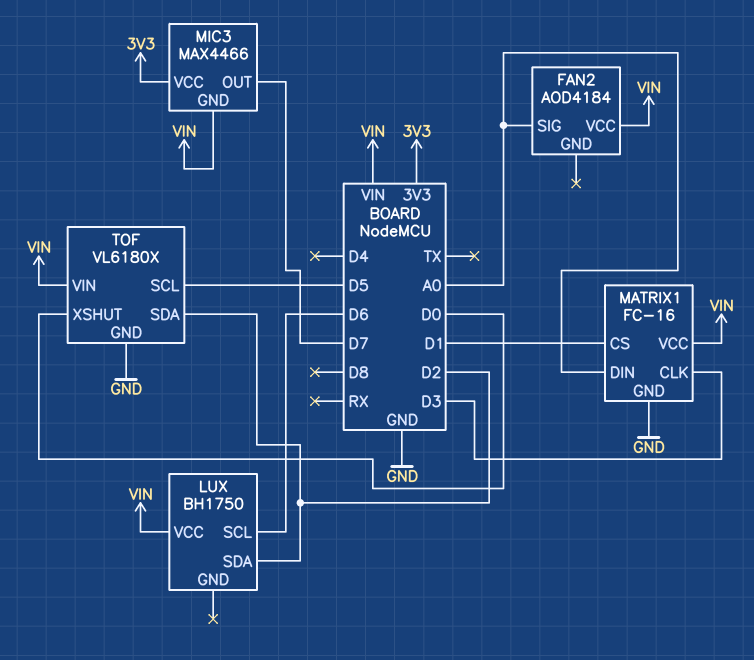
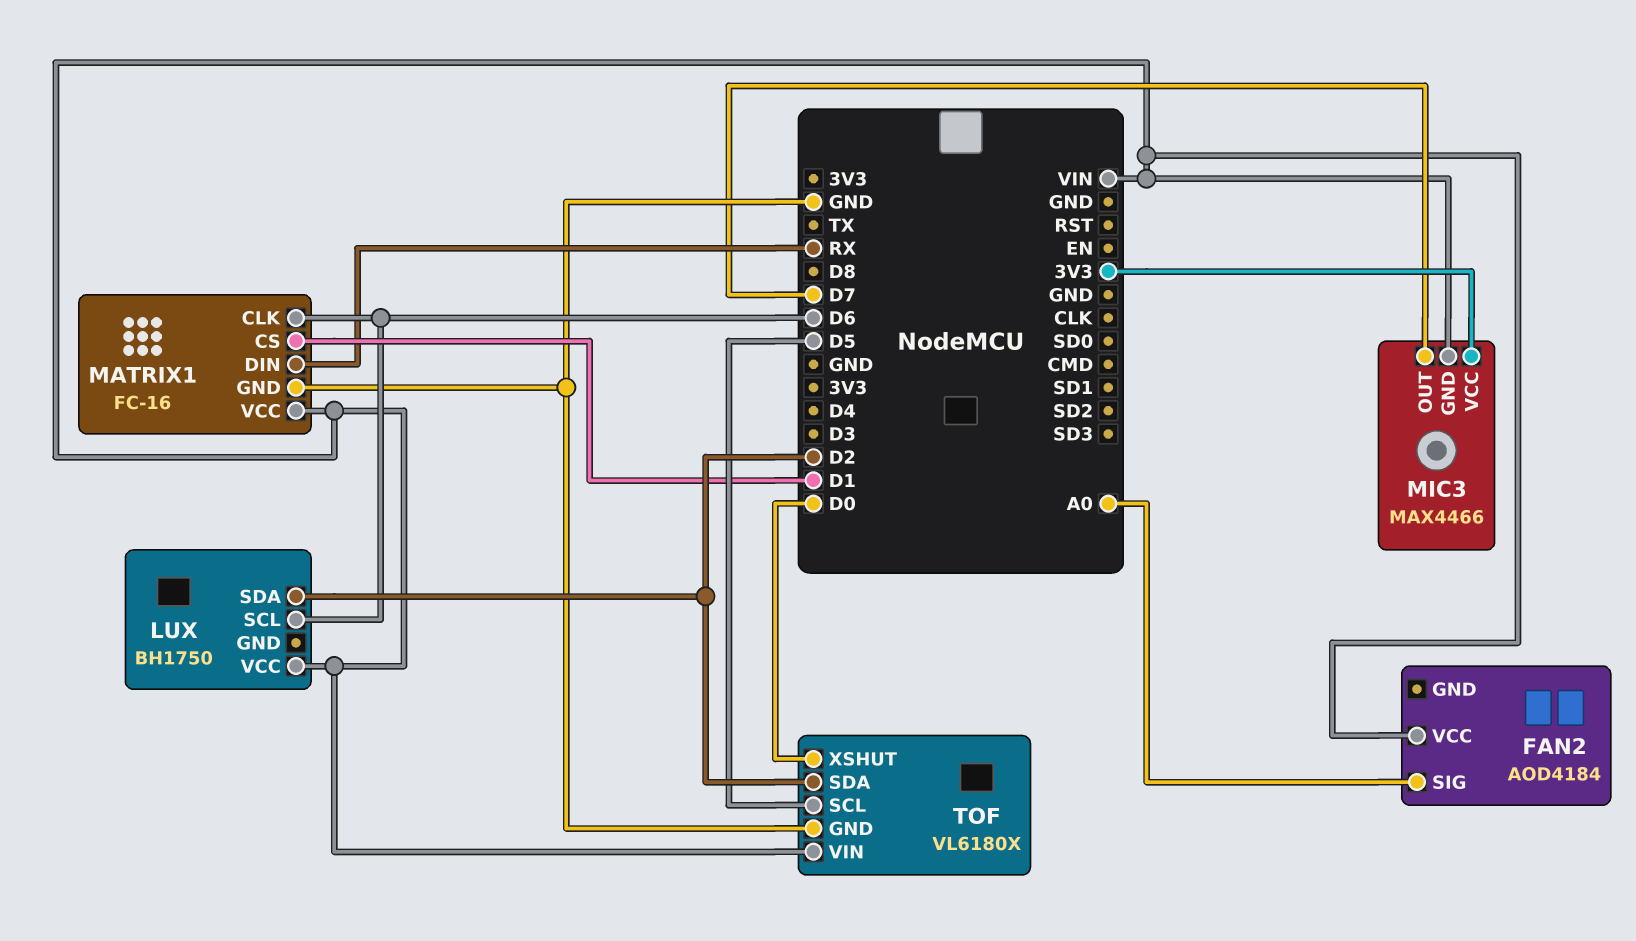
MATRIX1 pin CLK: D3 -> D6
MATRIX1 pin DIN: A0 -> RX

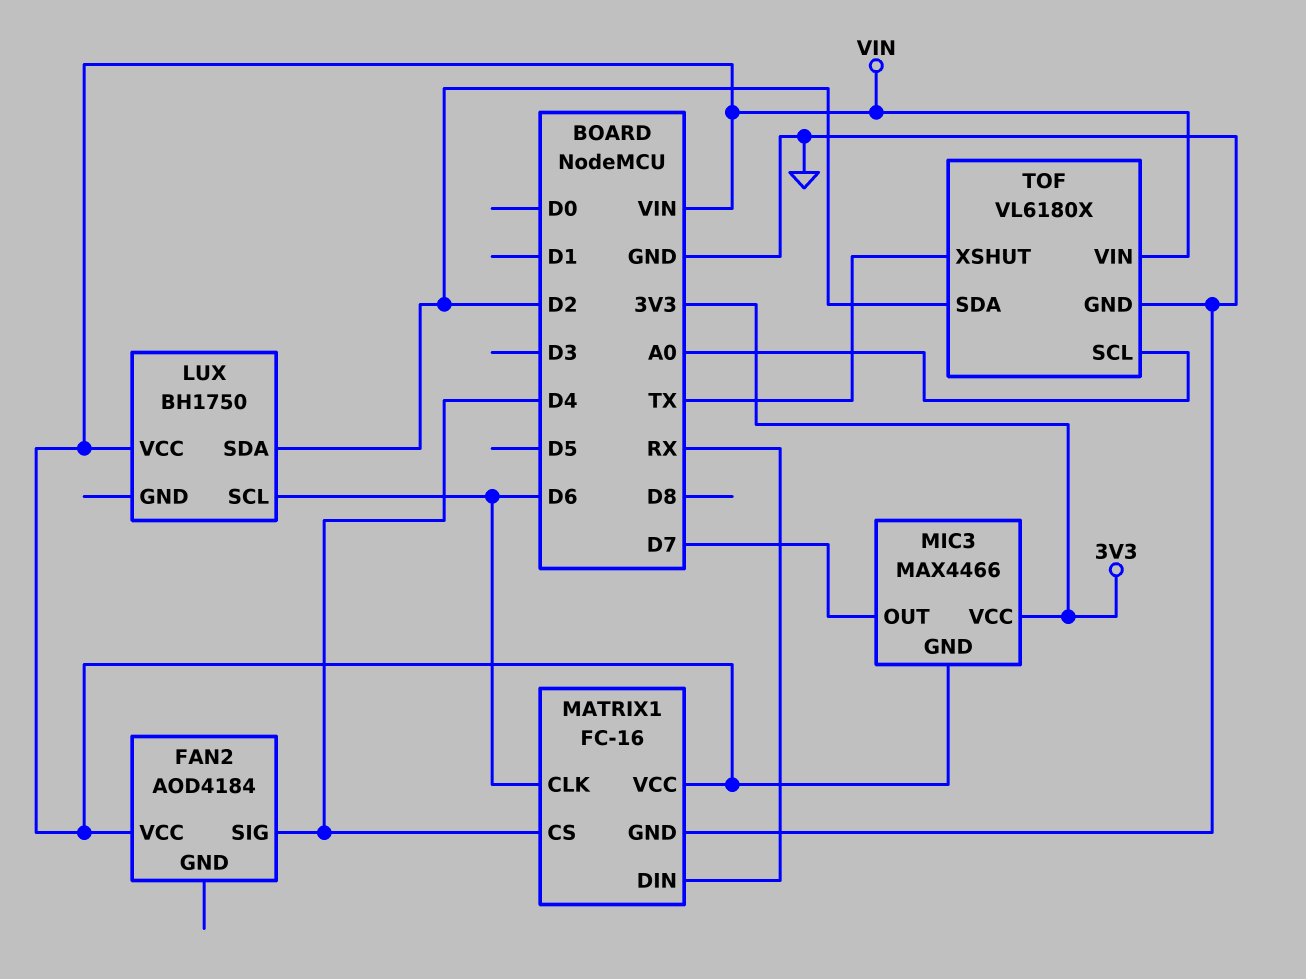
FAN2 pin SIG: A0 -> D4
MATRIX1 pin CS: D1 -> D4
TOF pin SCL: D5 -> A0
TOF pin XSHUT: D0 -> TX

